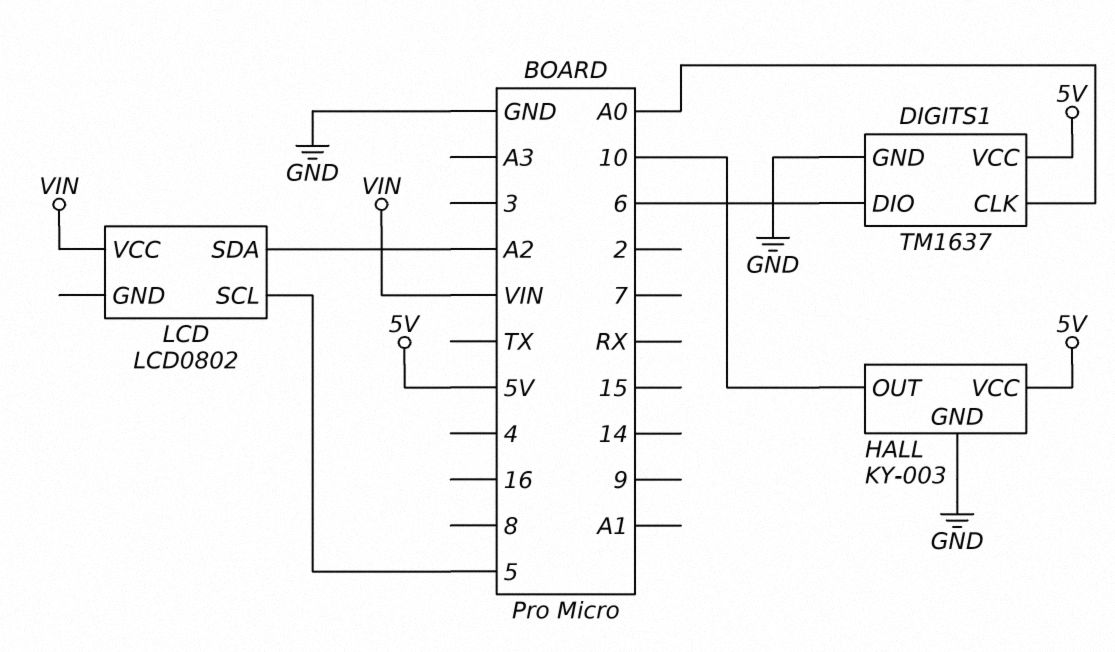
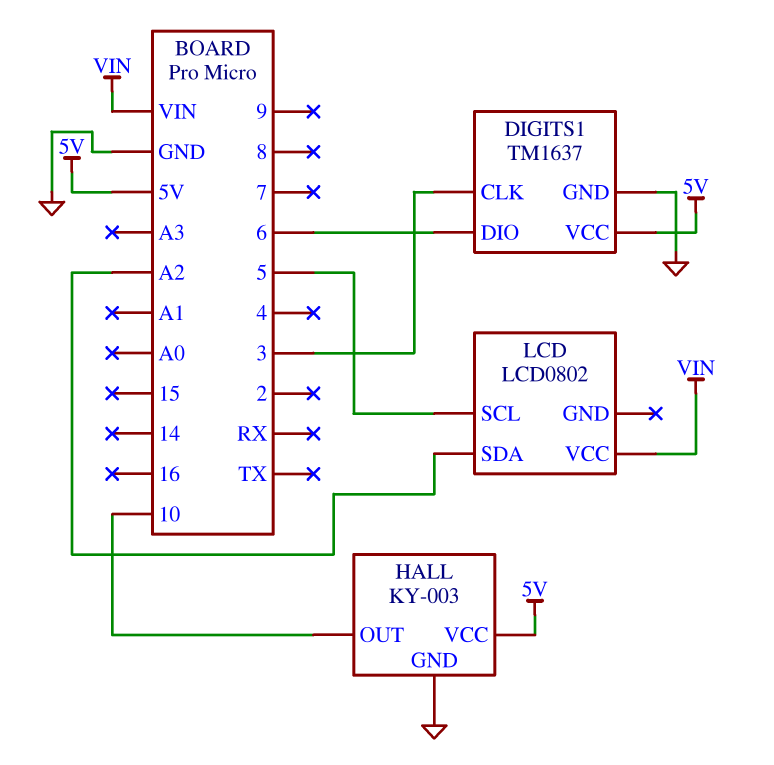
DIGITS1 pin CLK: A0 -> 3

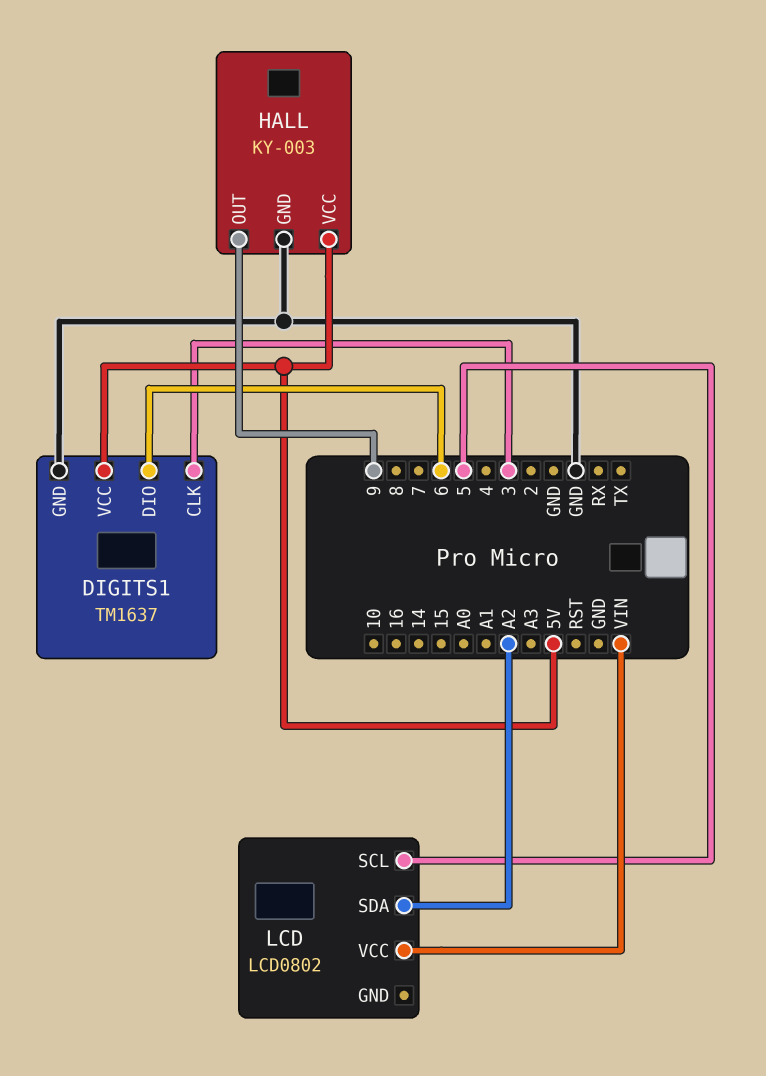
HALL pin OUT: 10 -> 9

